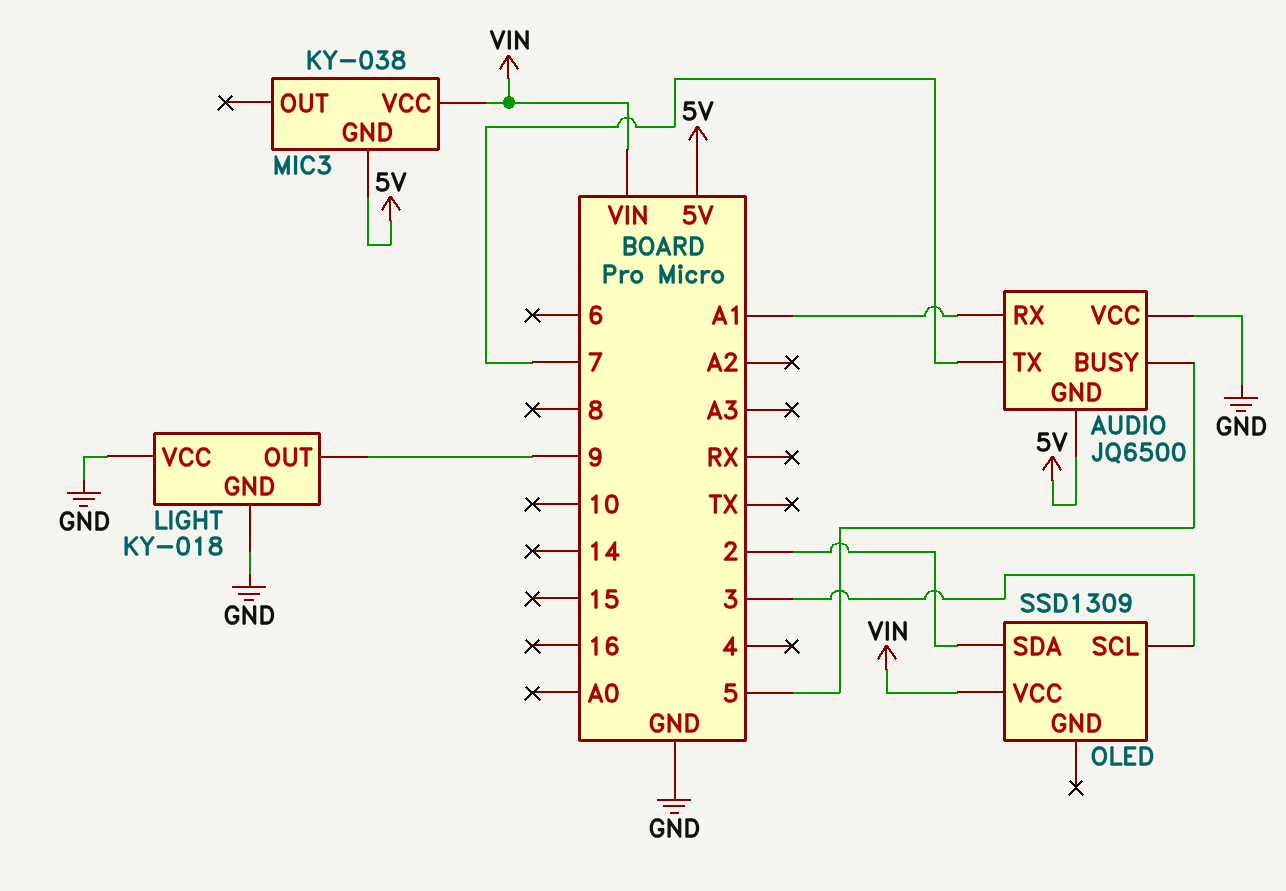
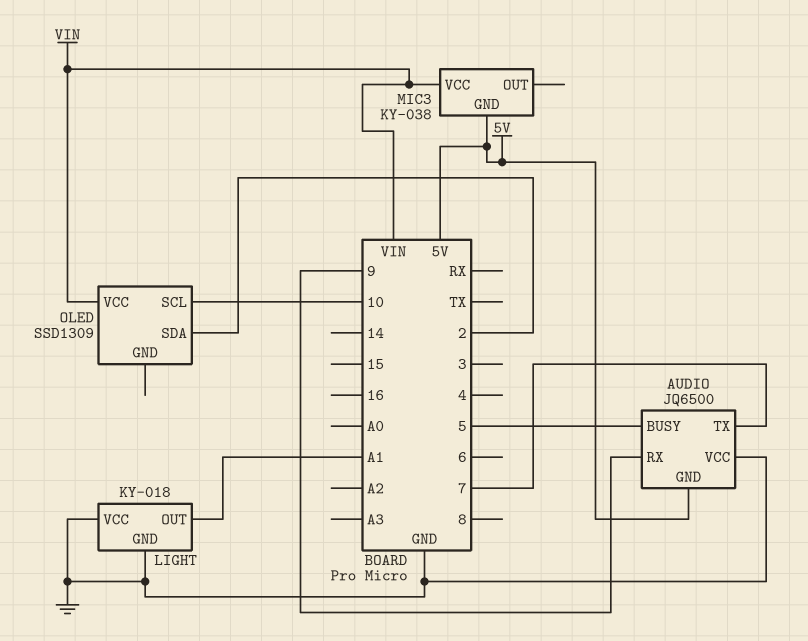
AUDIO pin RX: A1 -> 9
LIGHT pin OUT: 9 -> A1
OLED pin SCL: 3 -> 10

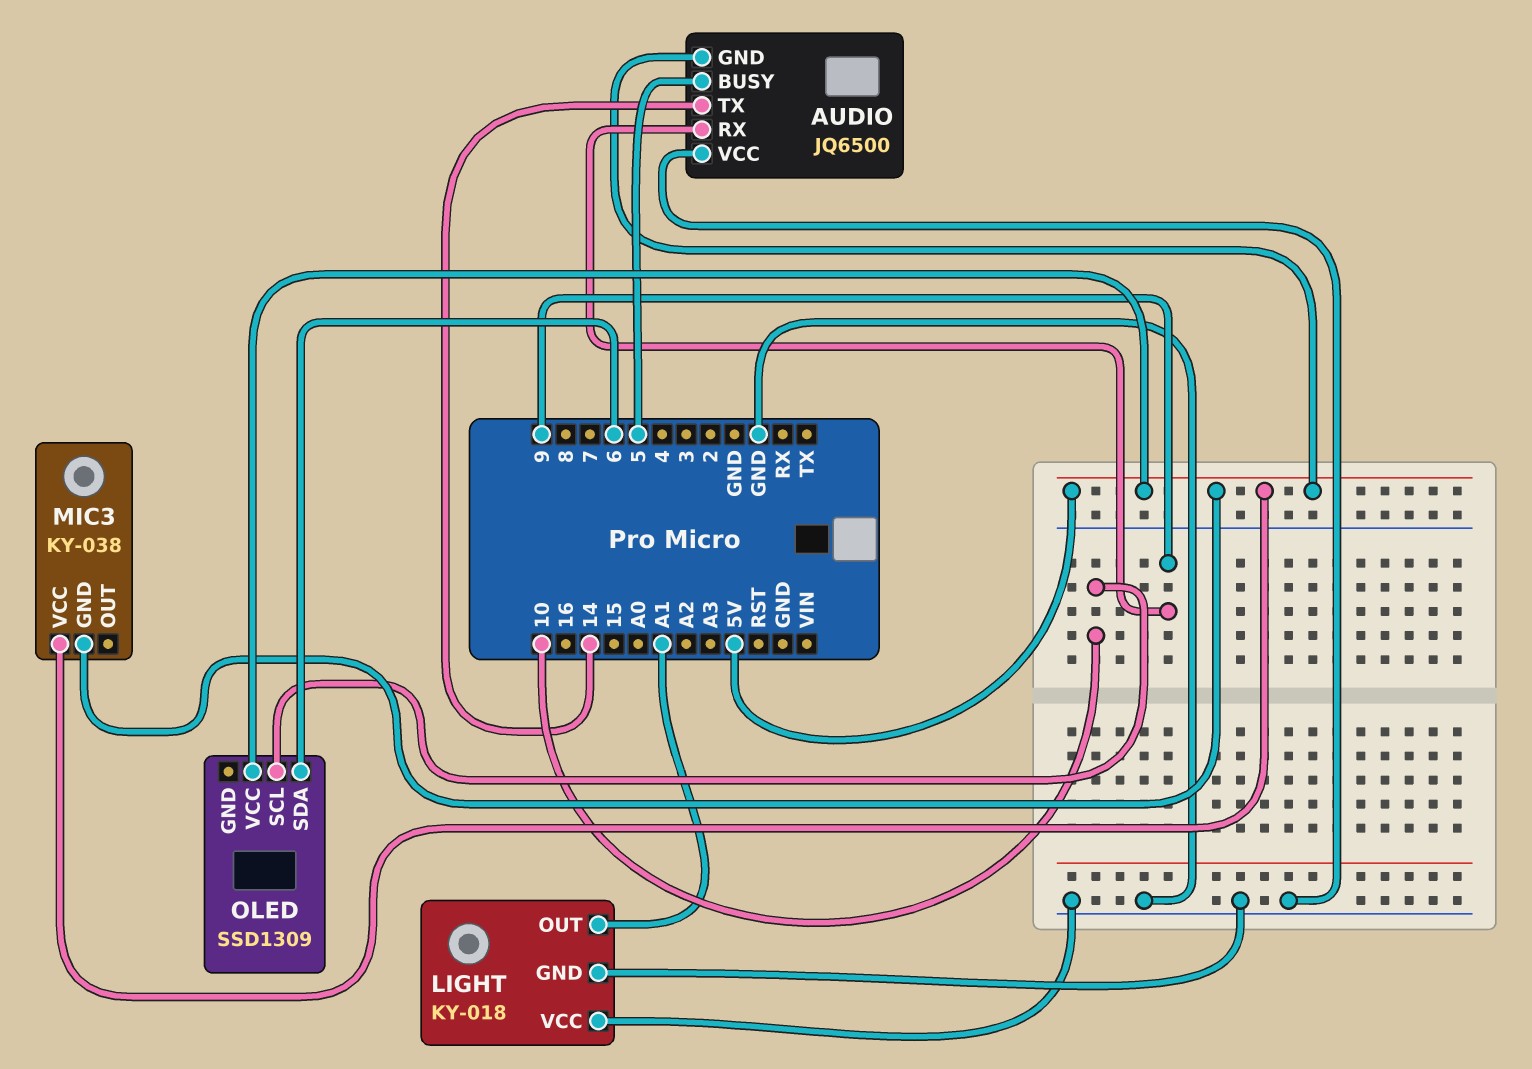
AUDIO pin TX: 7 -> 14
MIC3 pin VCC: VIN -> 5V
OLED pin SDA: 2 -> 6
OLED pin VCC: VIN -> 5V

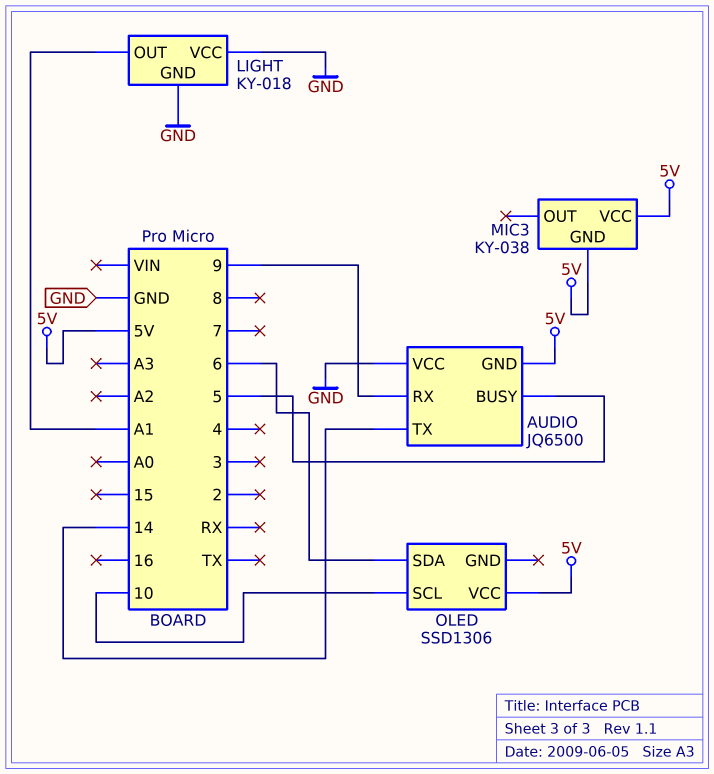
OLED: SSD1309 -> SSD1306

